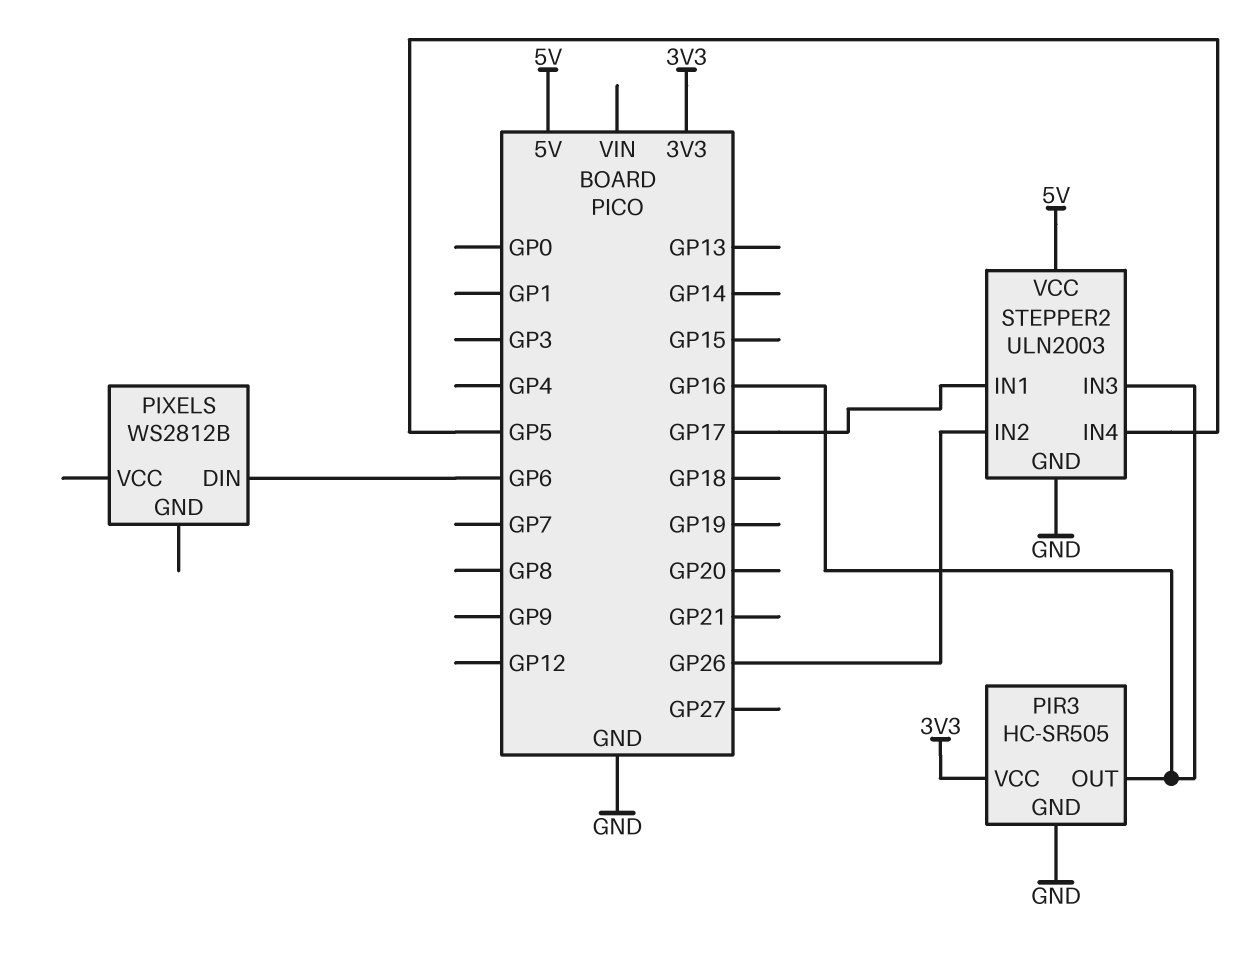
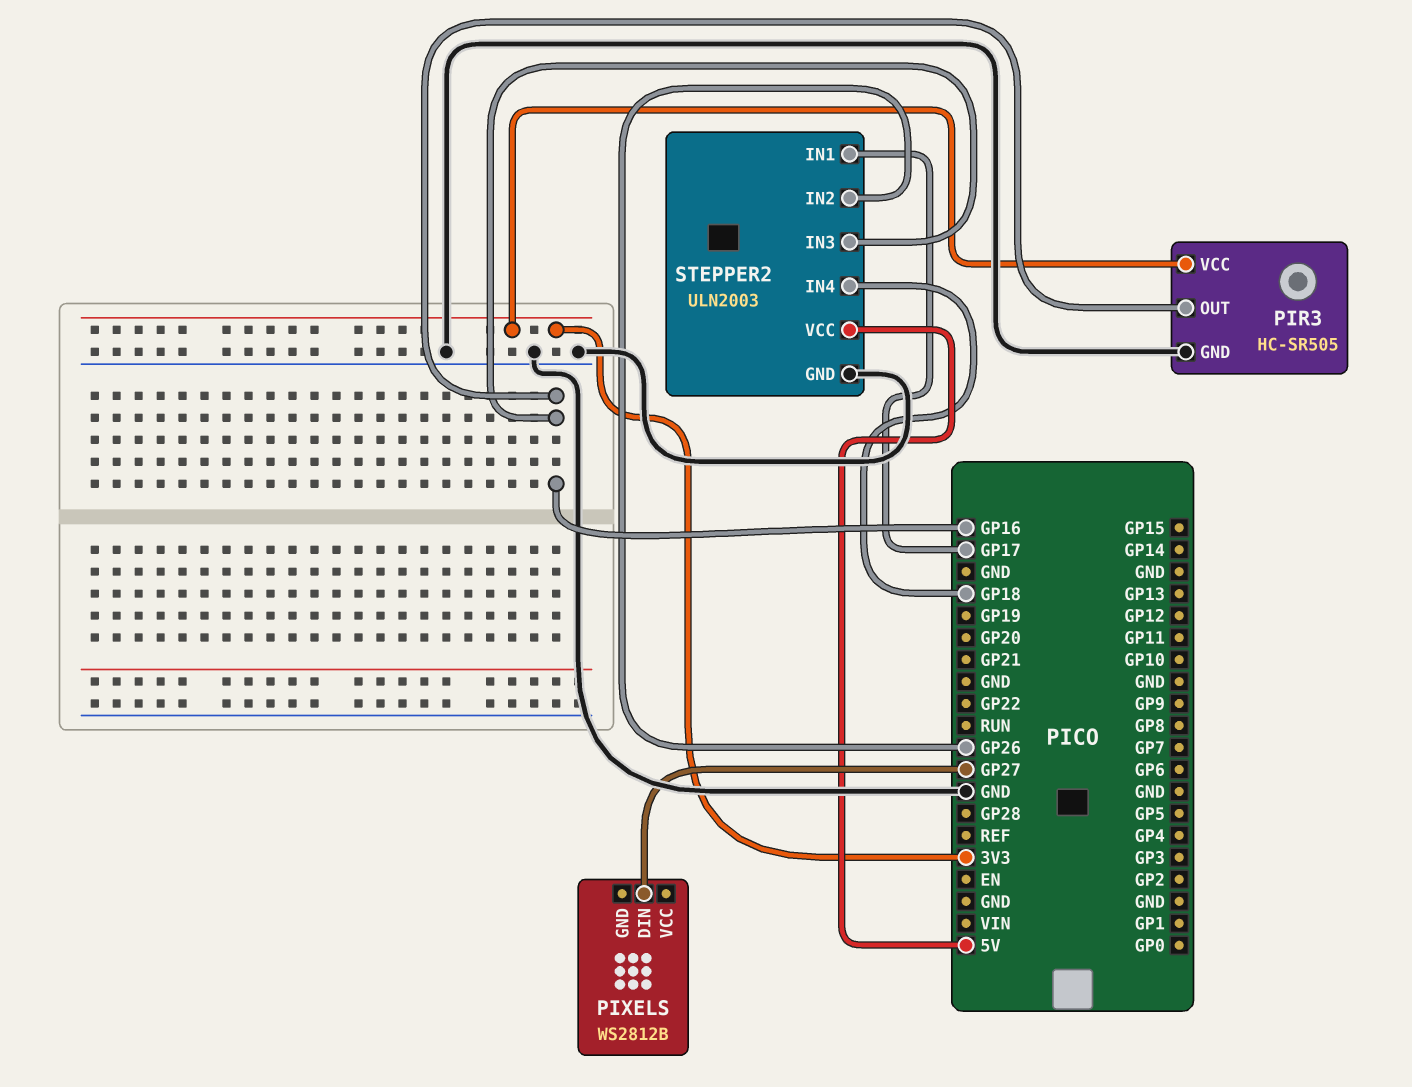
PIXELS pin DIN: GP6 -> GP27
STEPPER2 pin IN4: GP5 -> GP18

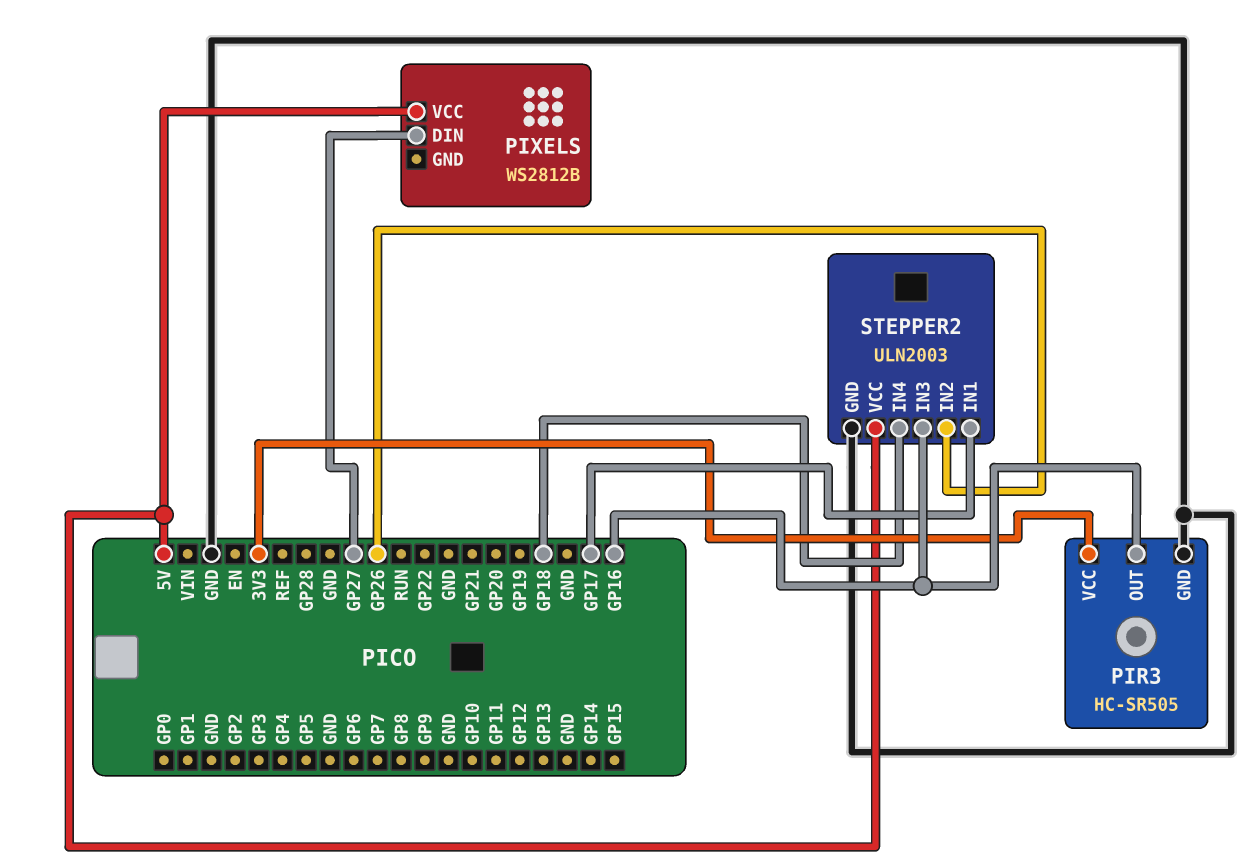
PIXELS pin VCC: none -> 5V

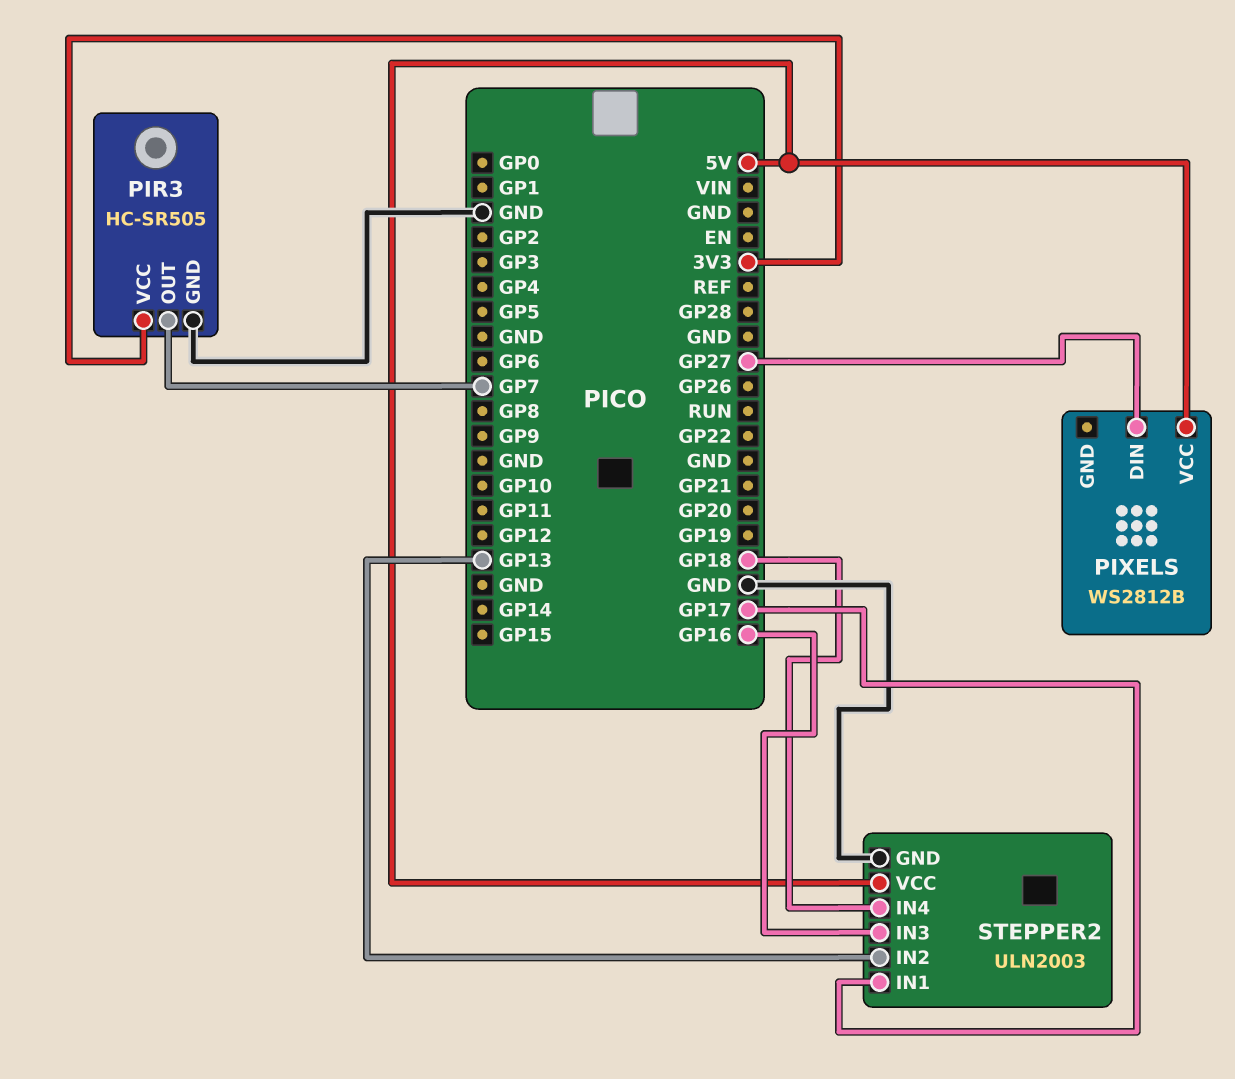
PIR3 pin OUT: GP16 -> GP7
STEPPER2 pin IN2: GP26 -> GP13

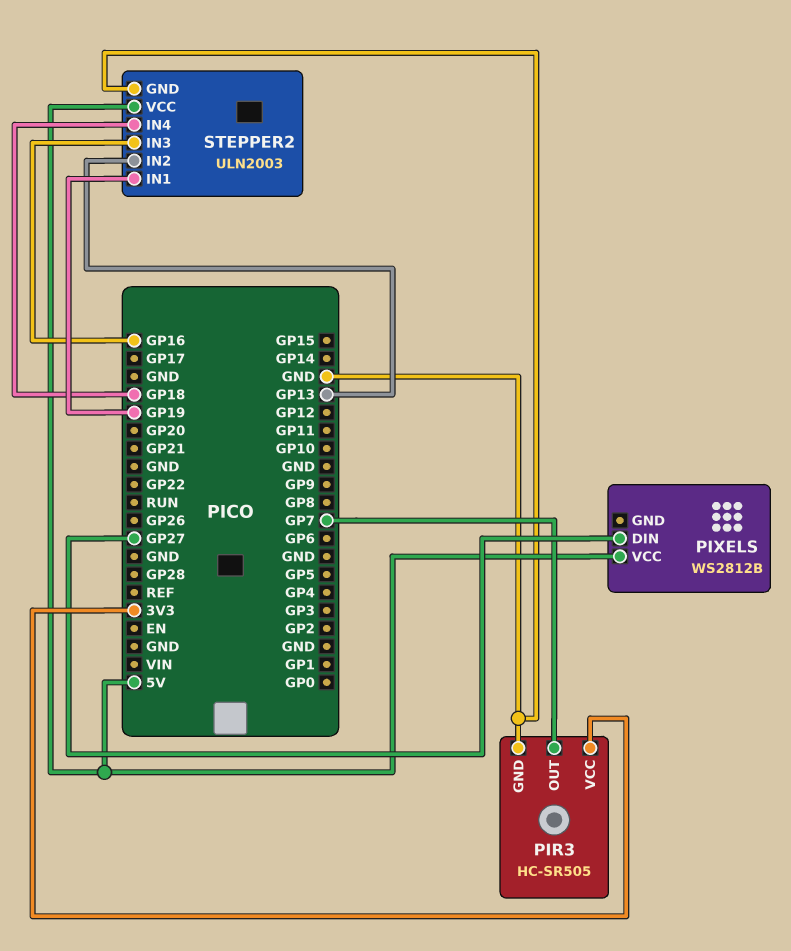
STEPPER2 pin IN1: GP17 -> GP19

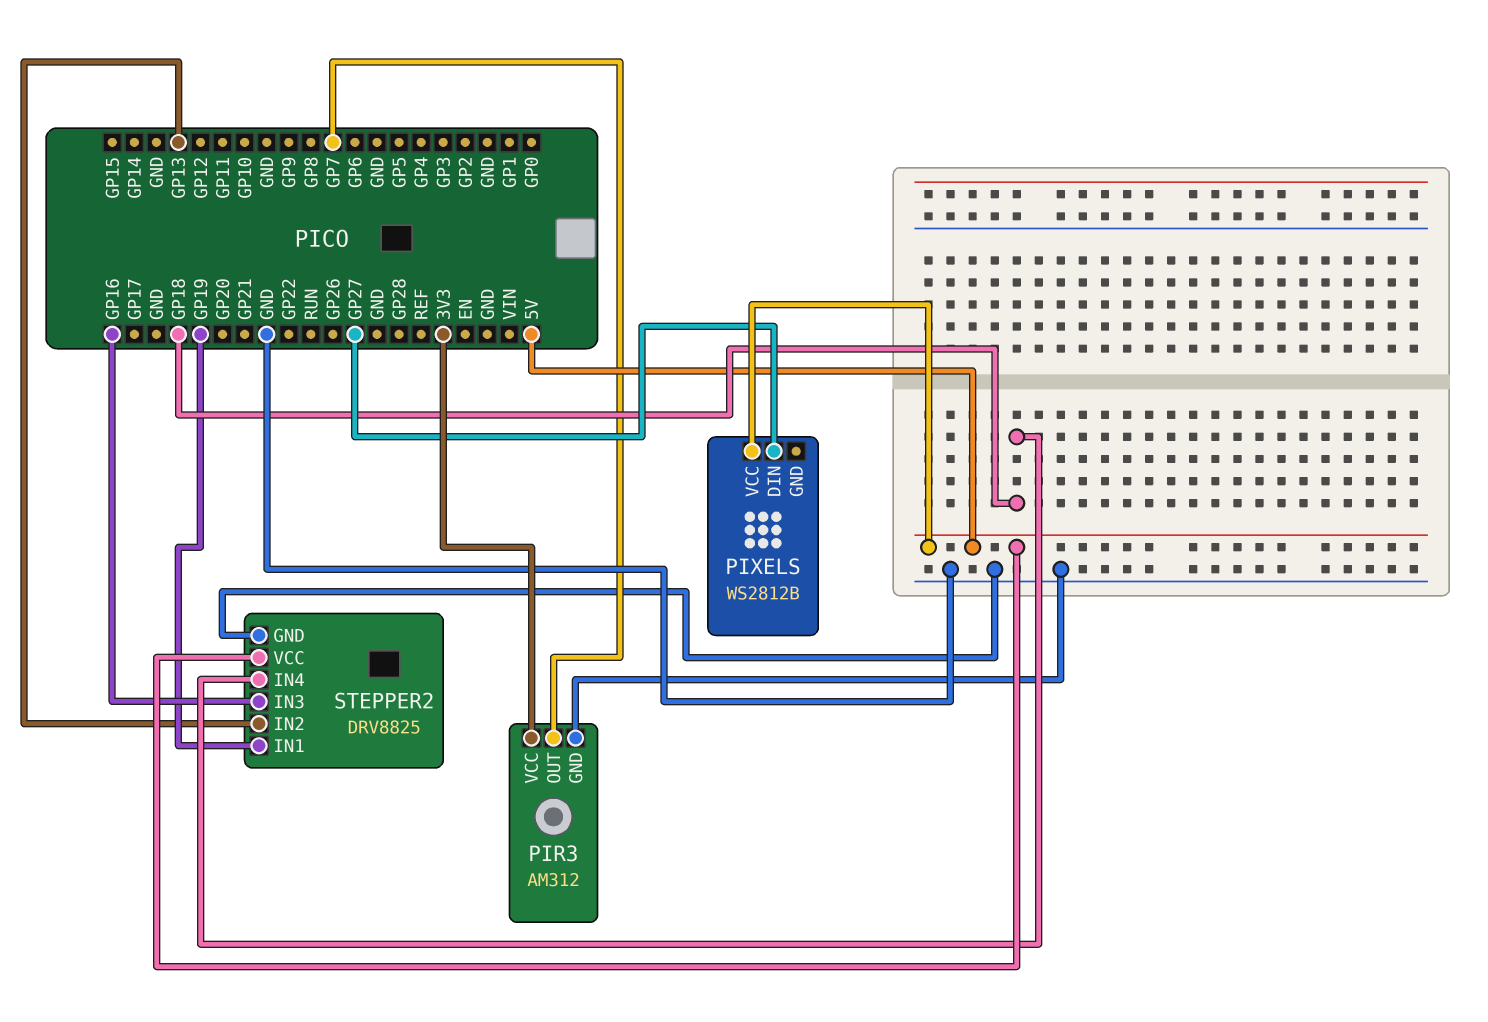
PIR3: HC-SR505 -> AM312
STEPPER2: ULN2003 -> DRV8825

